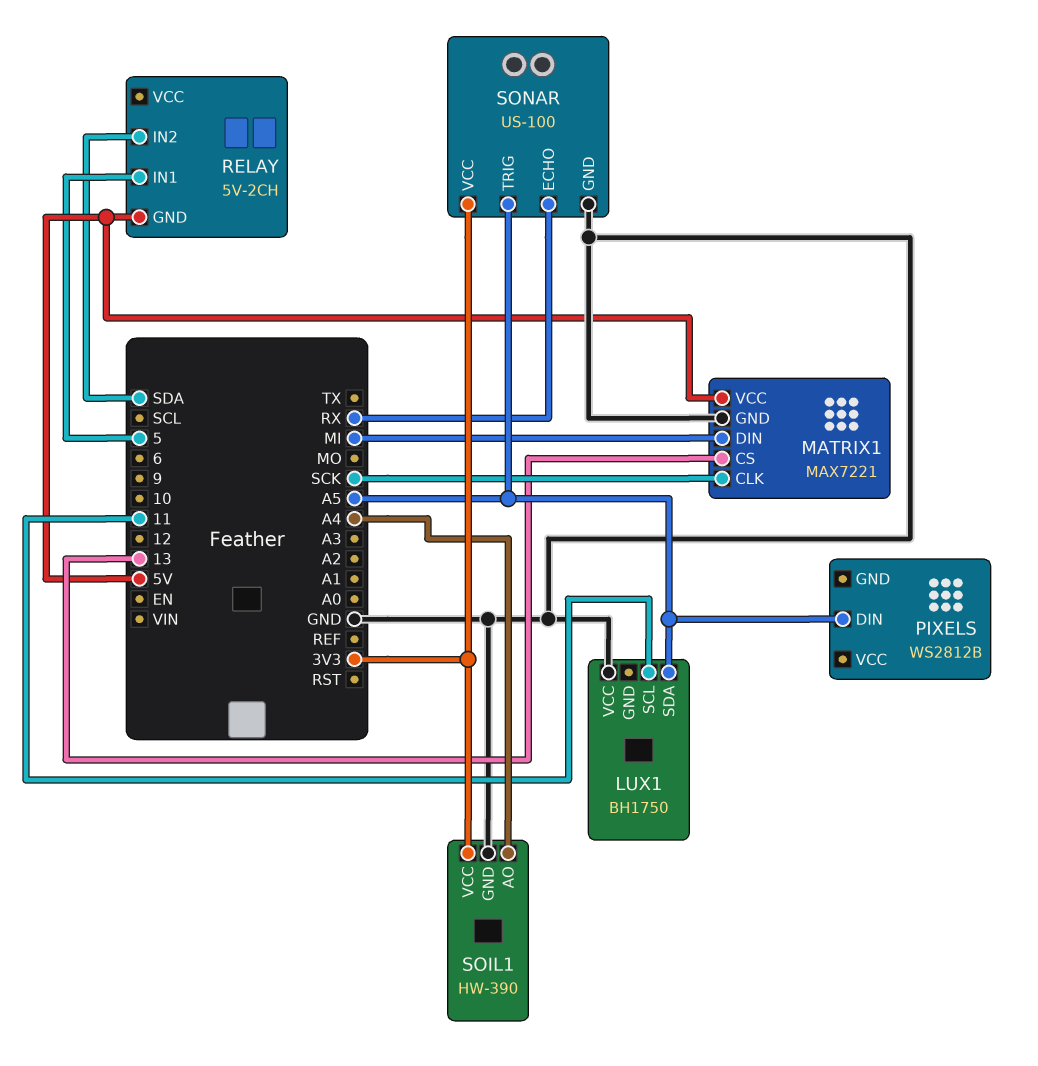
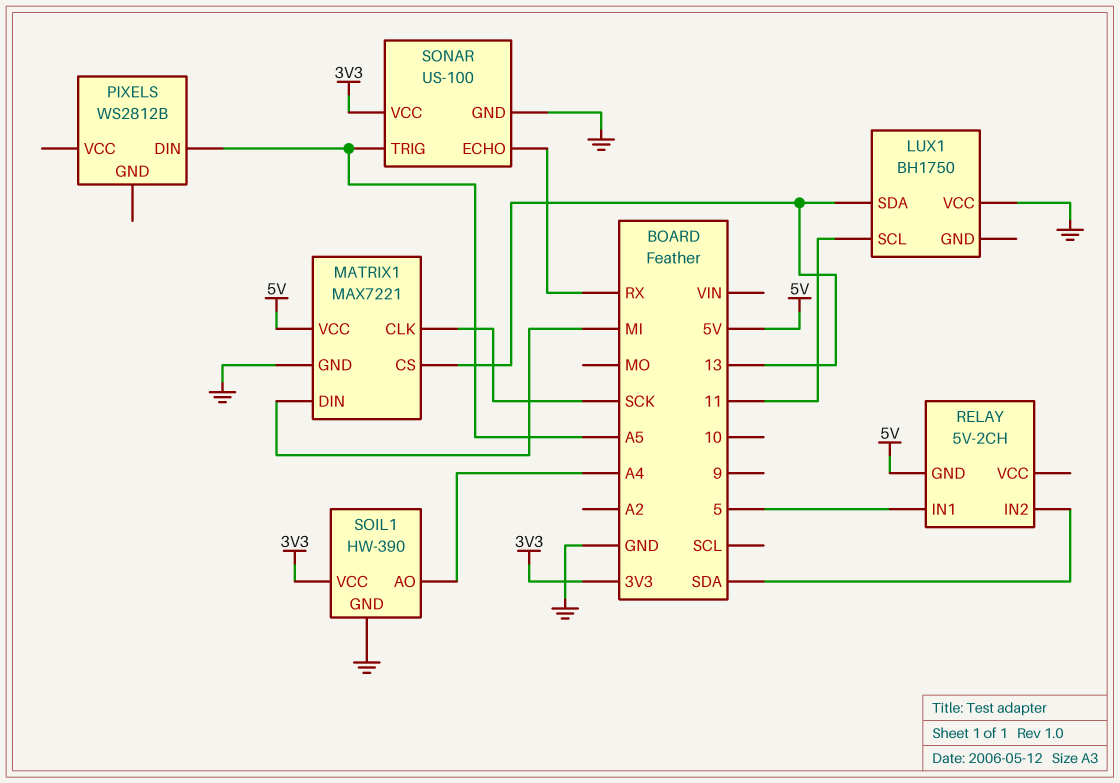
LUX1 pin SDA: A5 -> 13

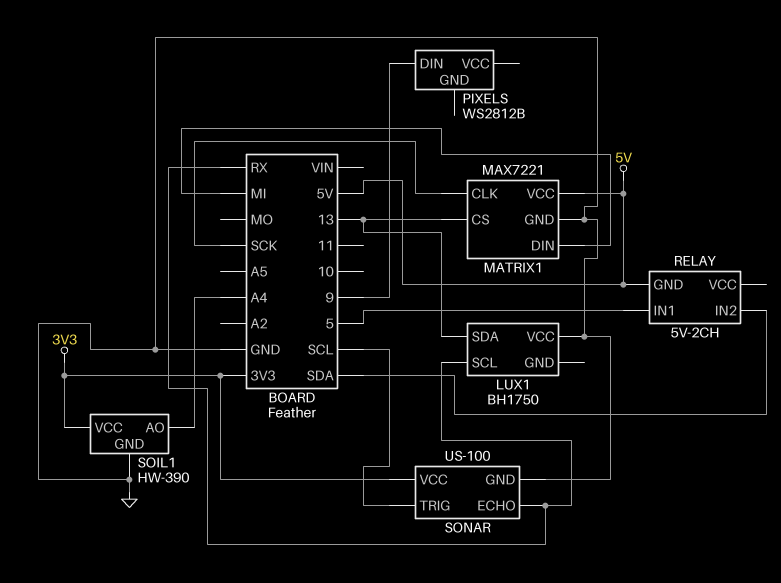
LUX1 pin SCL: 11 -> RX
PIXELS pin DIN: A5 -> 9
SONAR pin TRIG: A5 -> SCL

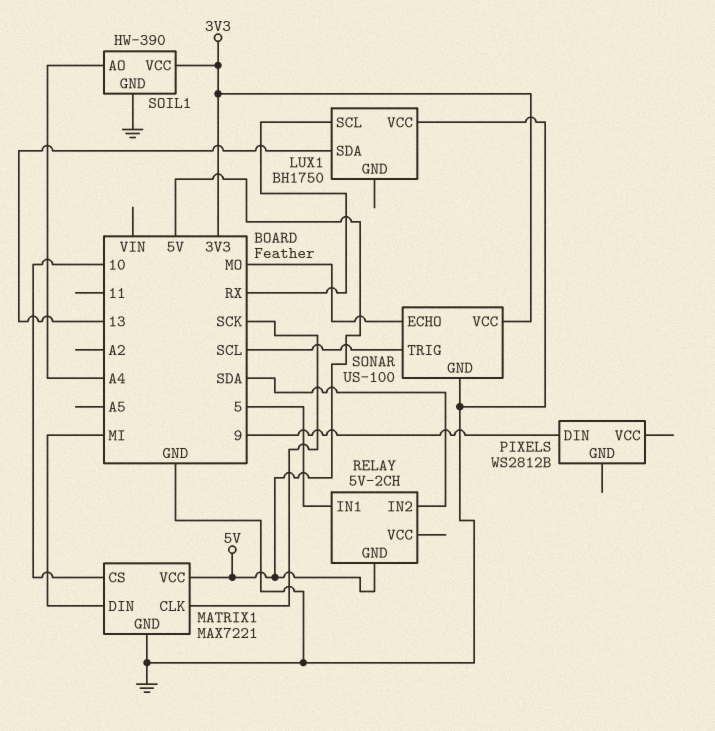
MATRIX1 pin CS: 13 -> 10
SONAR pin ECHO: RX -> MO

